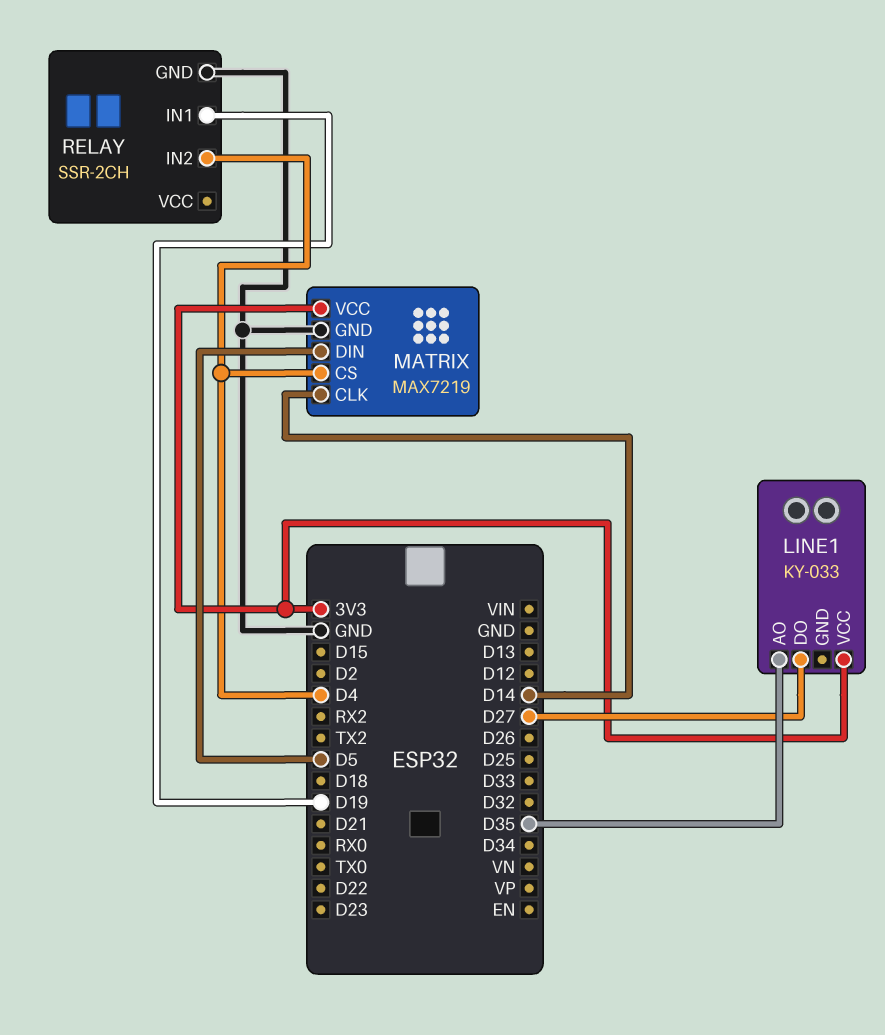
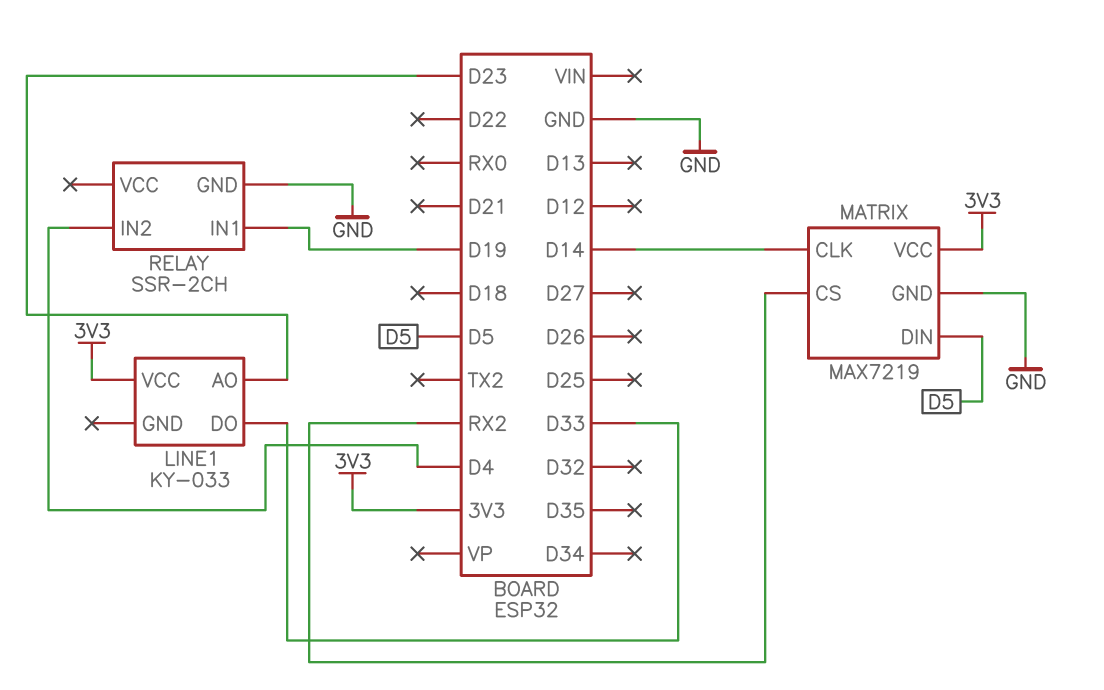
LINE1 pin AO: D35 -> D23
LINE1 pin DO: D27 -> D33
MATRIX pin CS: D4 -> RX2

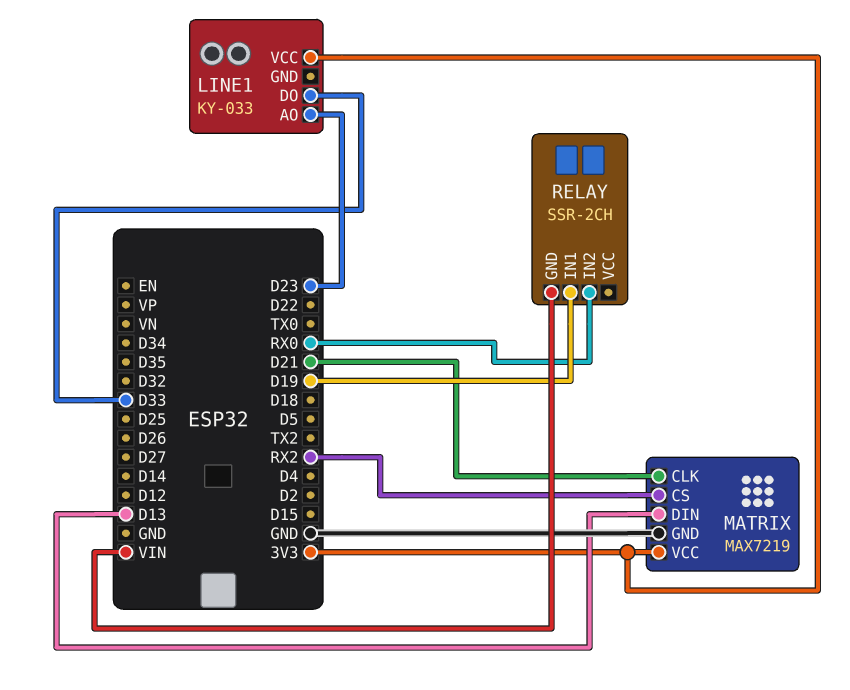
MATRIX pin CLK: D14 -> D21
MATRIX pin DIN: D5 -> D13
RELAY pin GND: GND -> VIN
RELAY pin IN2: D4 -> RX0

